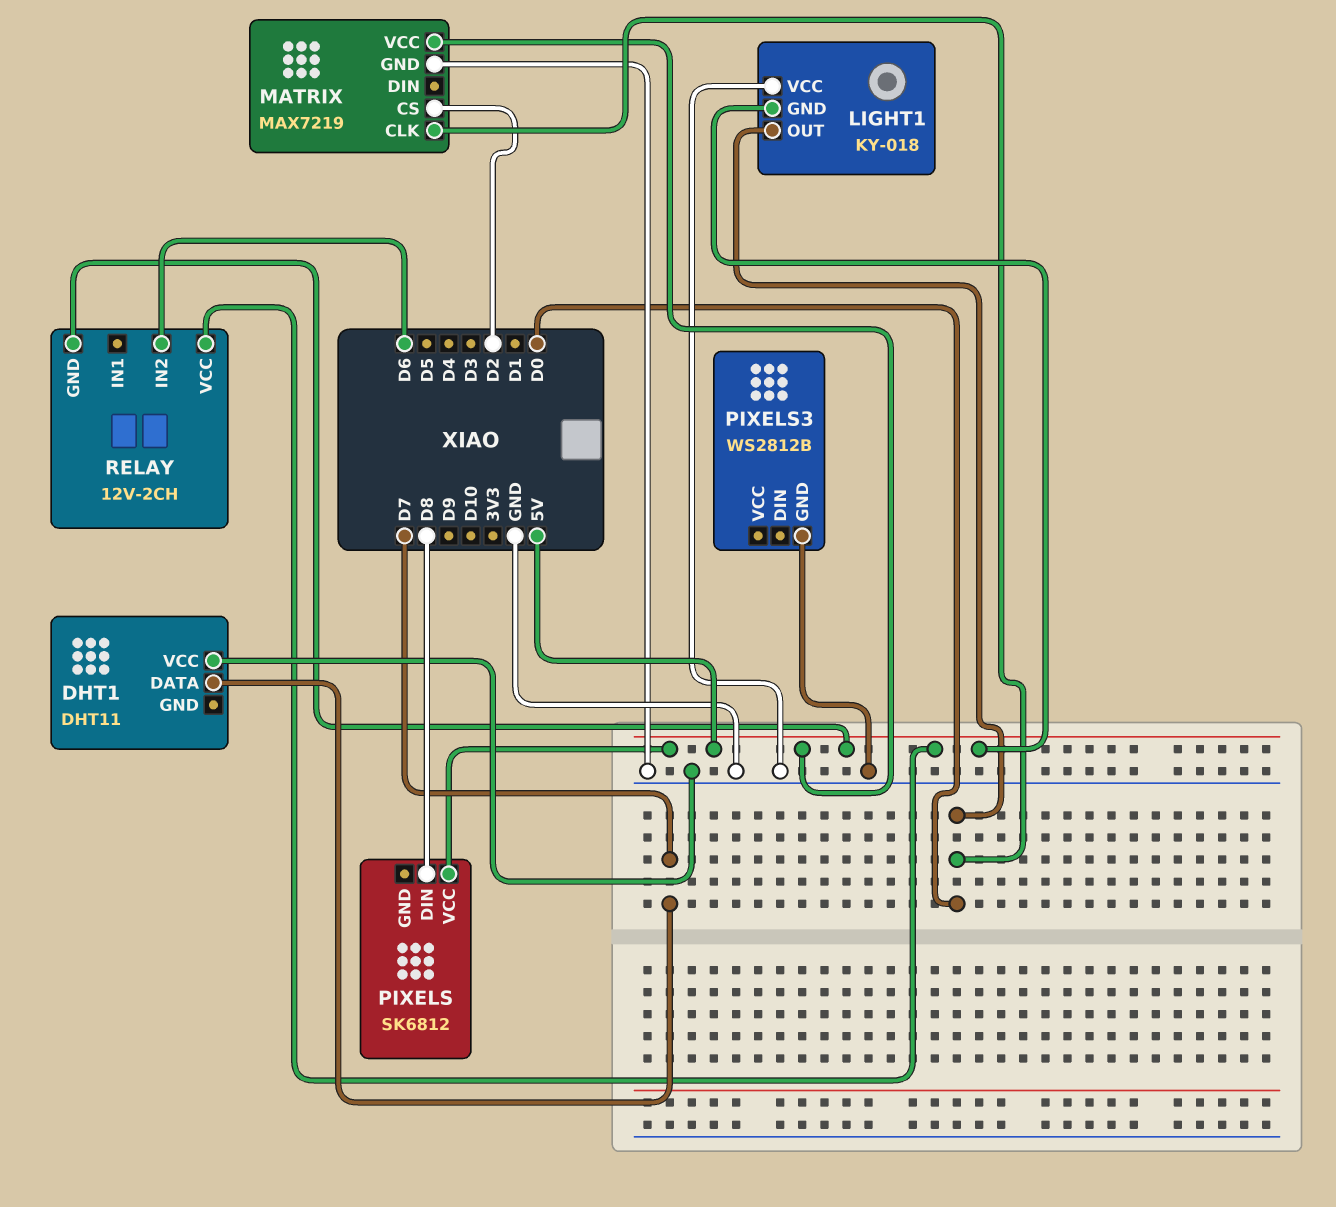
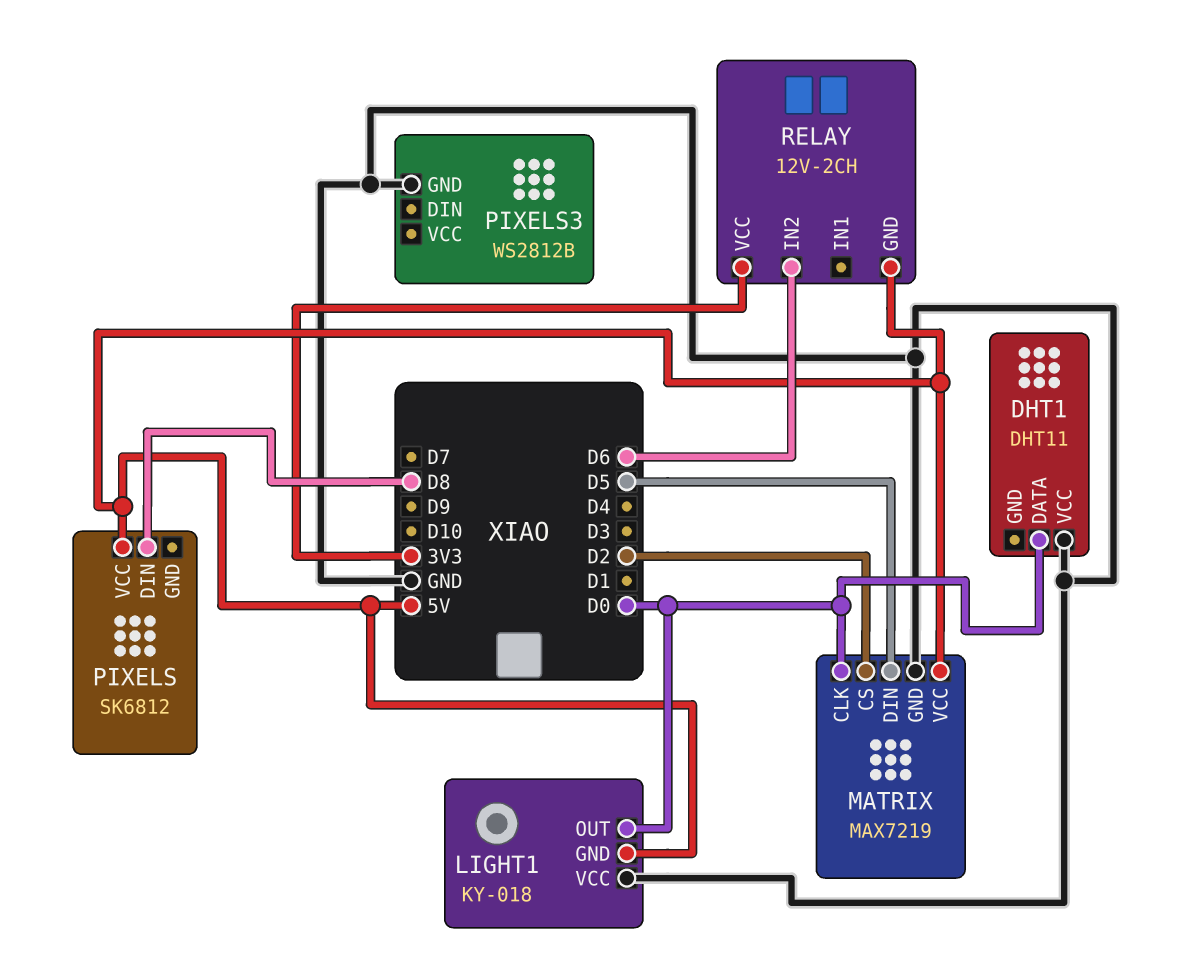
DHT1 pin DATA: D7 -> D0
MATRIX pin DIN: none -> D5
RELAY pin VCC: 5V -> 3V3

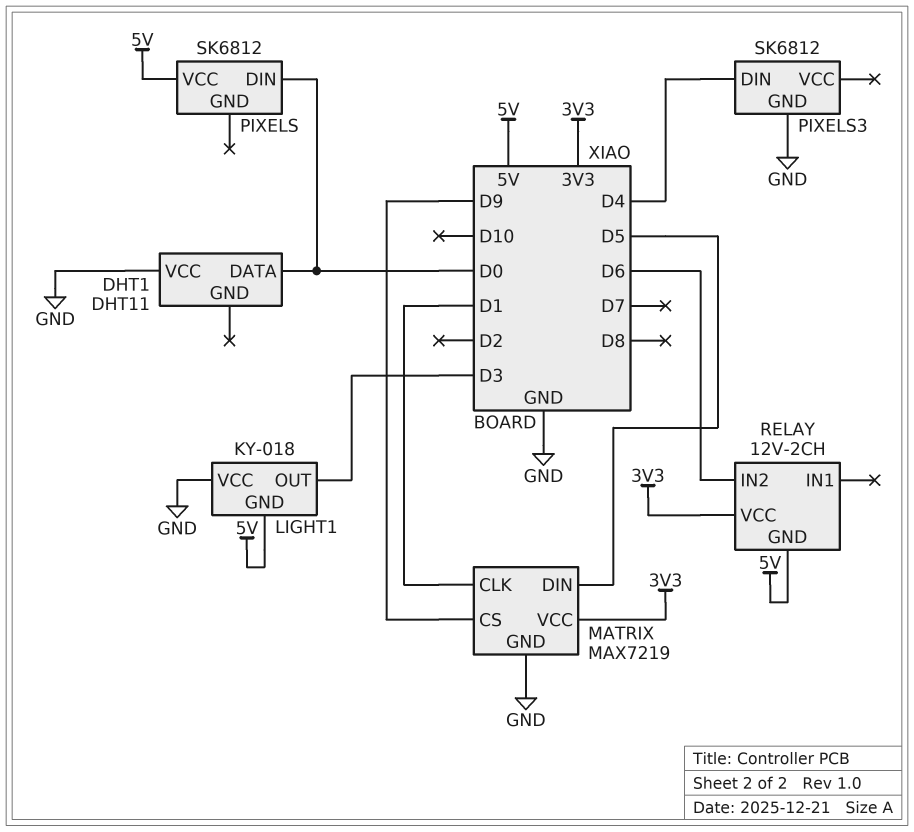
LIGHT1 pin OUT: D0 -> D3
MATRIX pin CLK: D0 -> D1
MATRIX pin CS: D2 -> D9
MATRIX pin VCC: 5V -> 3V3
PIXELS pin DIN: D8 -> D0
PIXELS3: WS2812B -> SK6812
PIXELS3 pin DIN: none -> D4

